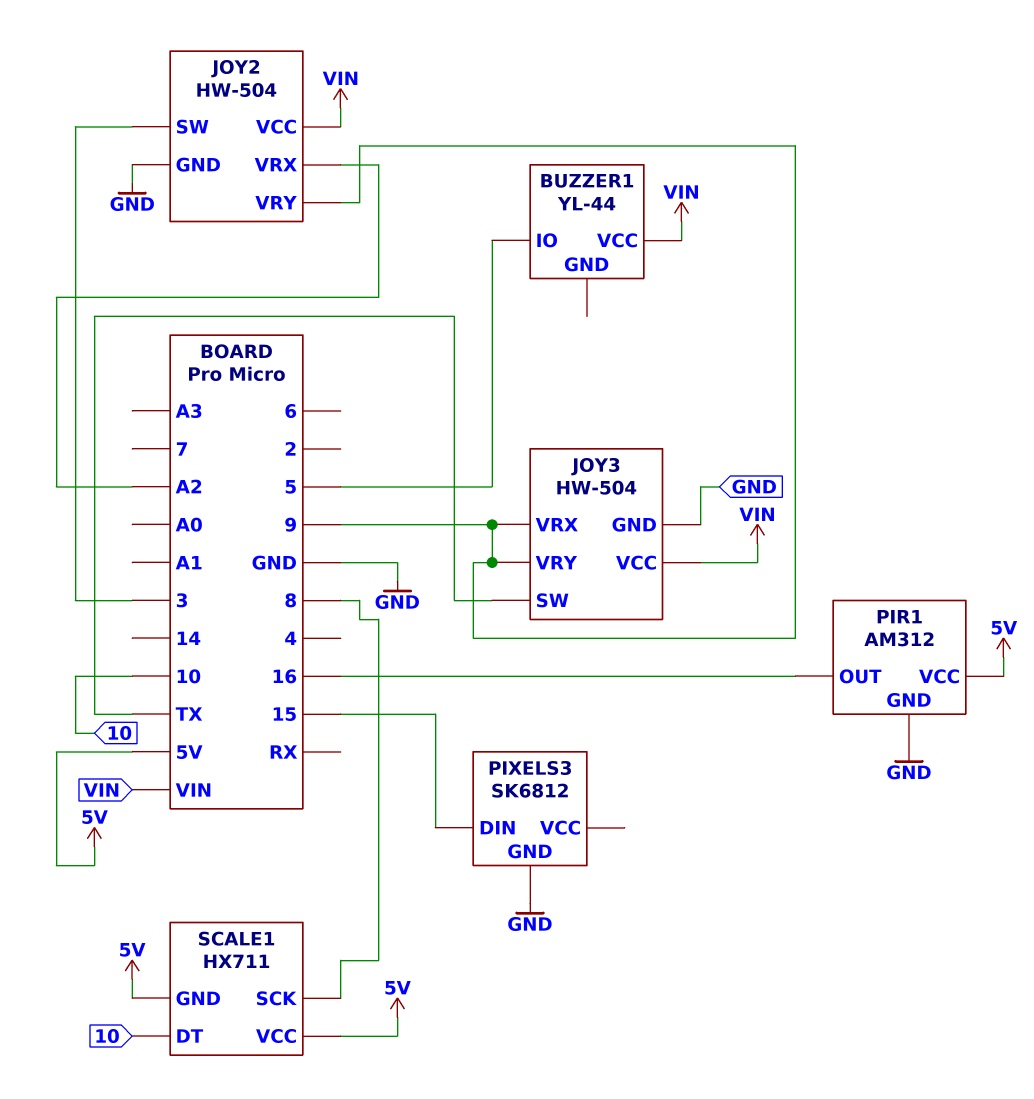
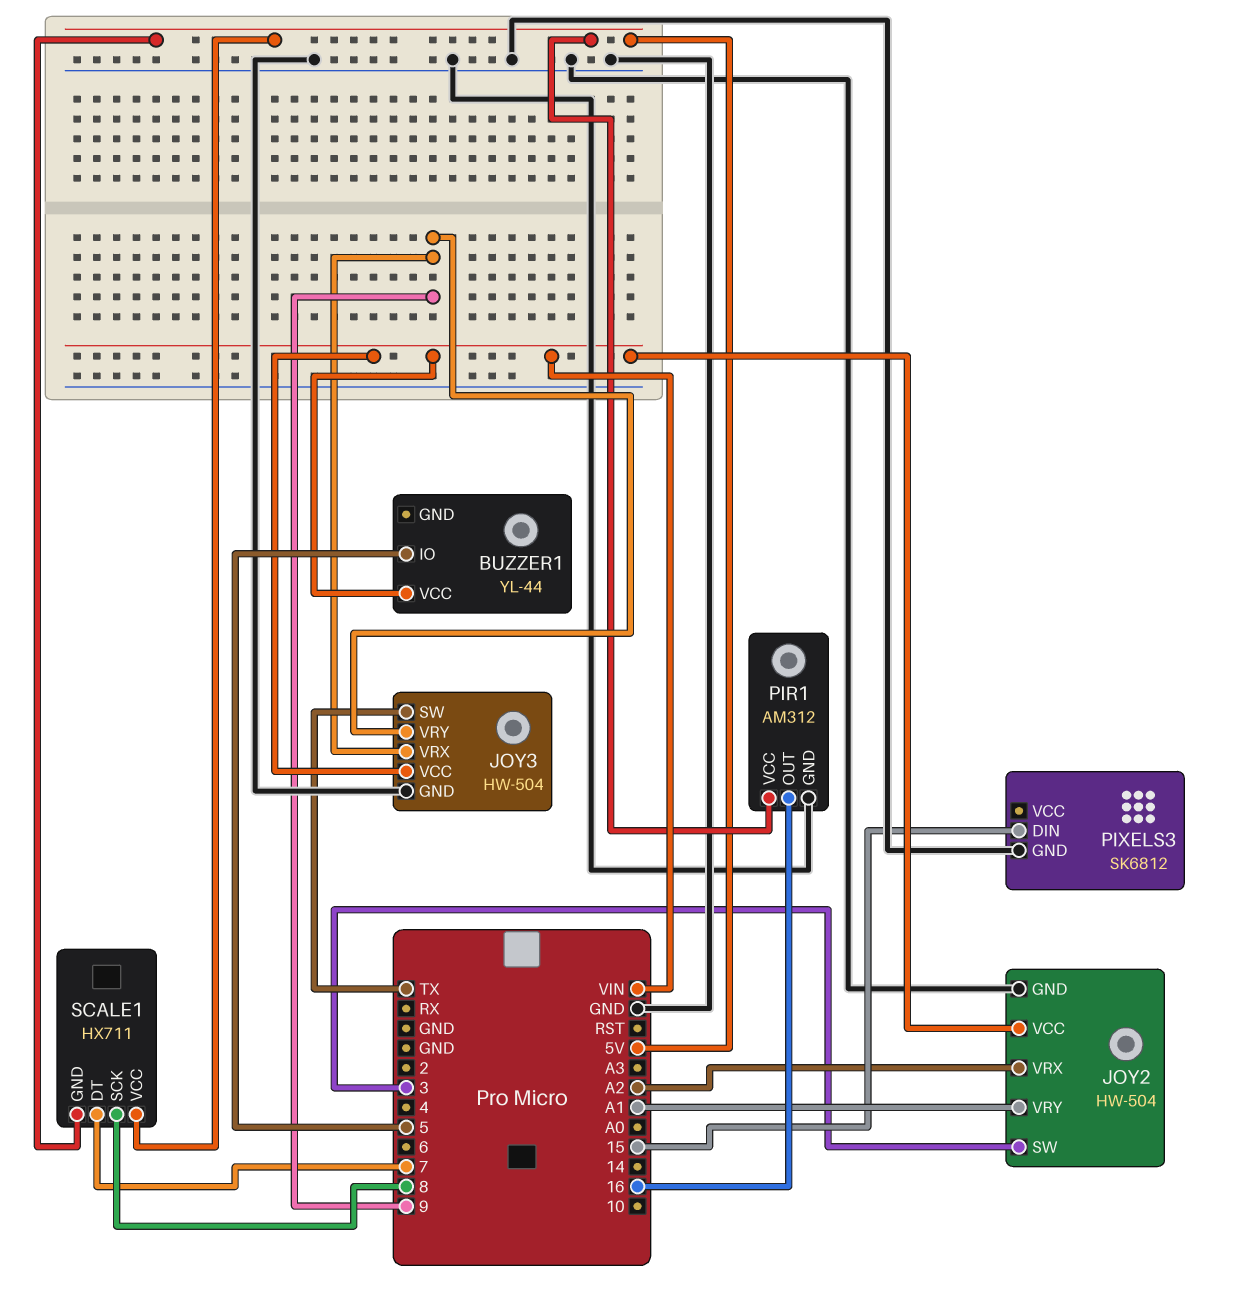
JOY2 pin VRY: 9 -> A1
SCALE1 pin DT: 10 -> 7

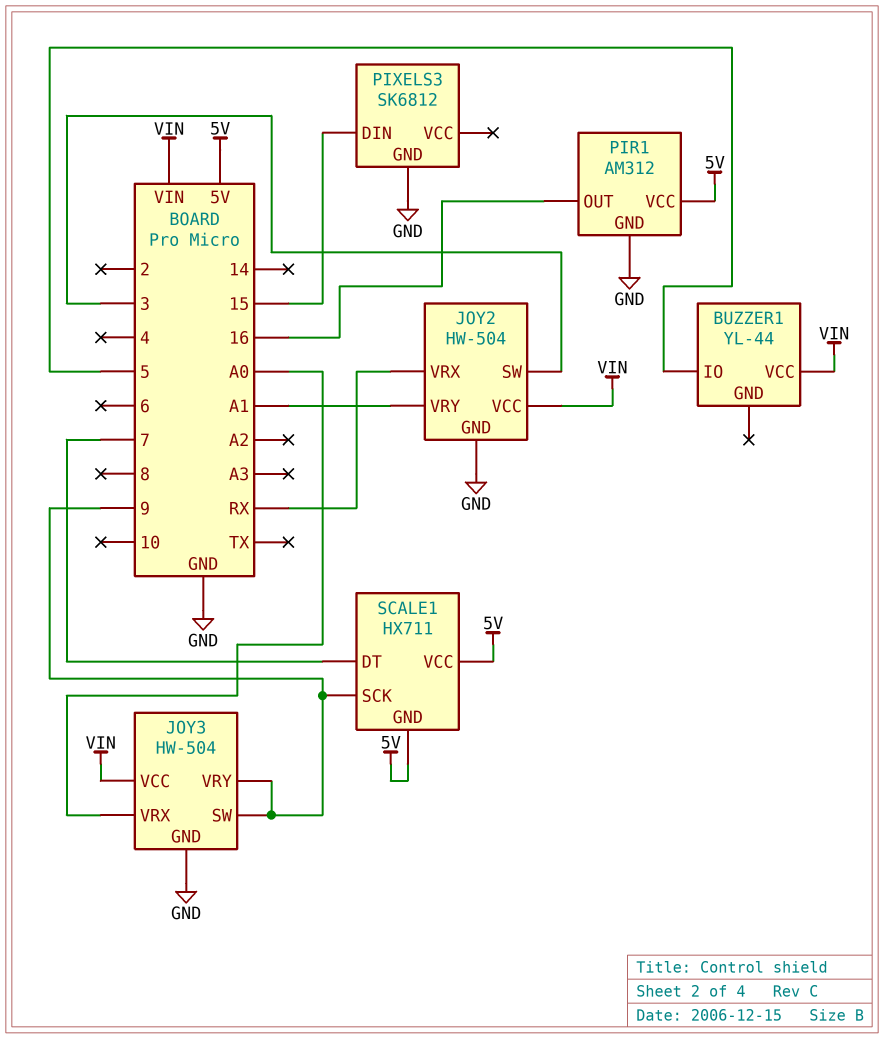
JOY2 pin VRX: A2 -> RX
JOY3 pin SW: TX -> 9
JOY3 pin VRX: 9 -> A0
SCALE1 pin SCK: 8 -> 9

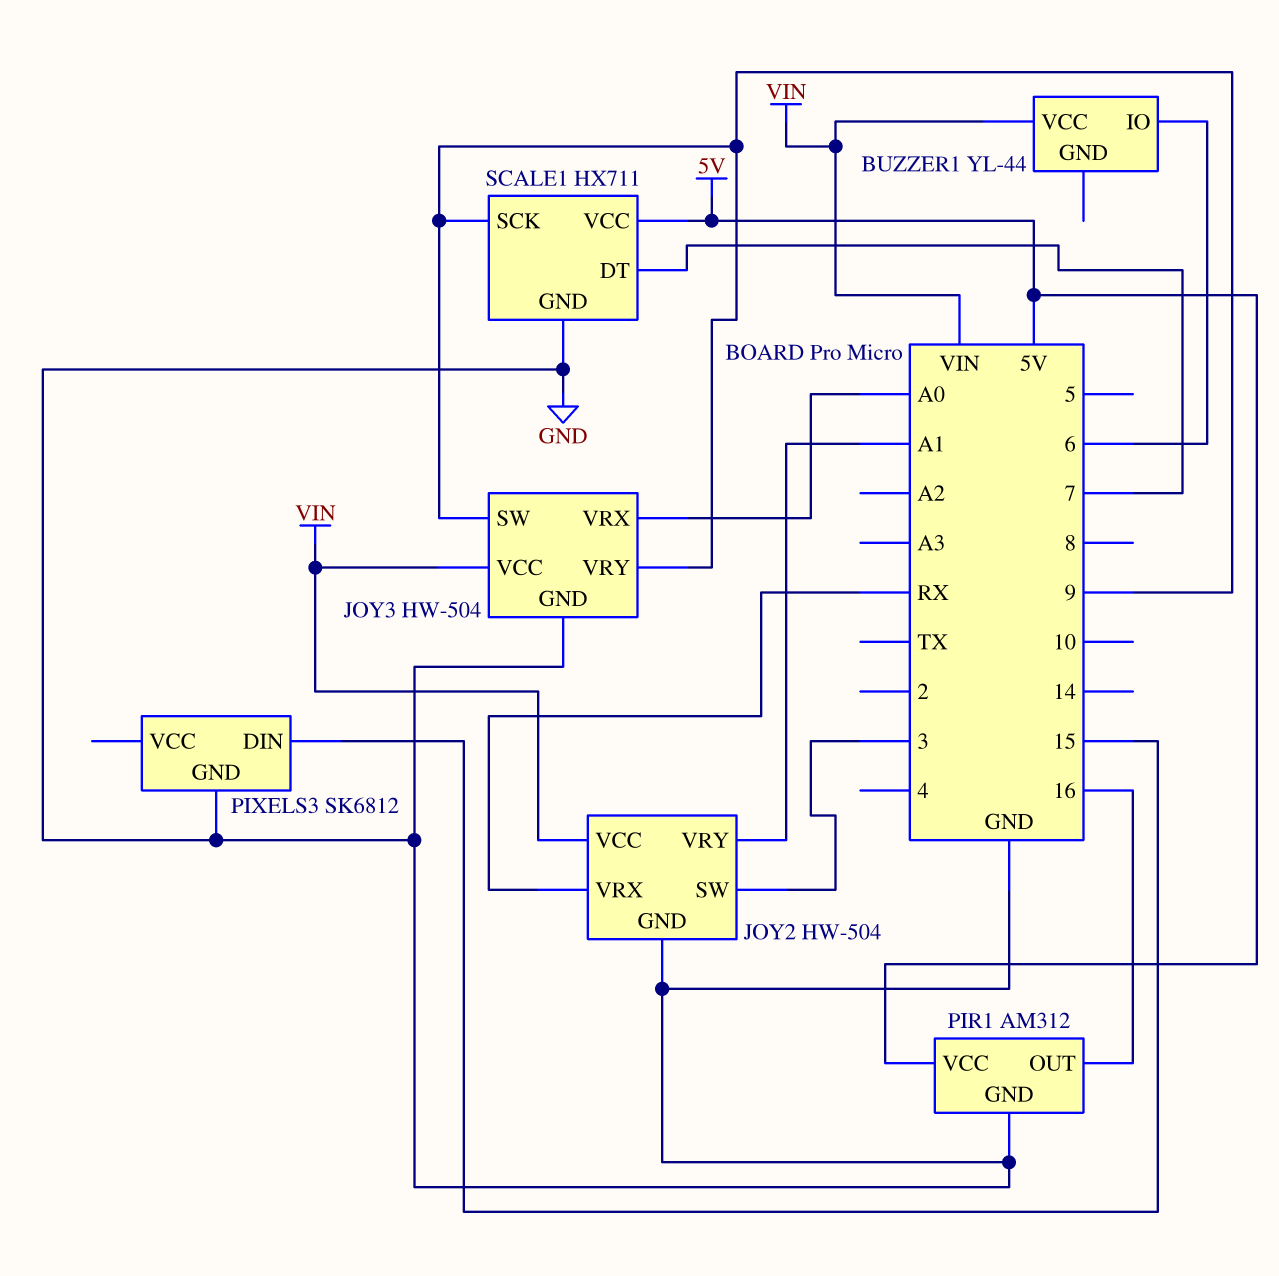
BUZZER1 pin IO: 5 -> 6
SCALE1 pin GND: 5V -> GND

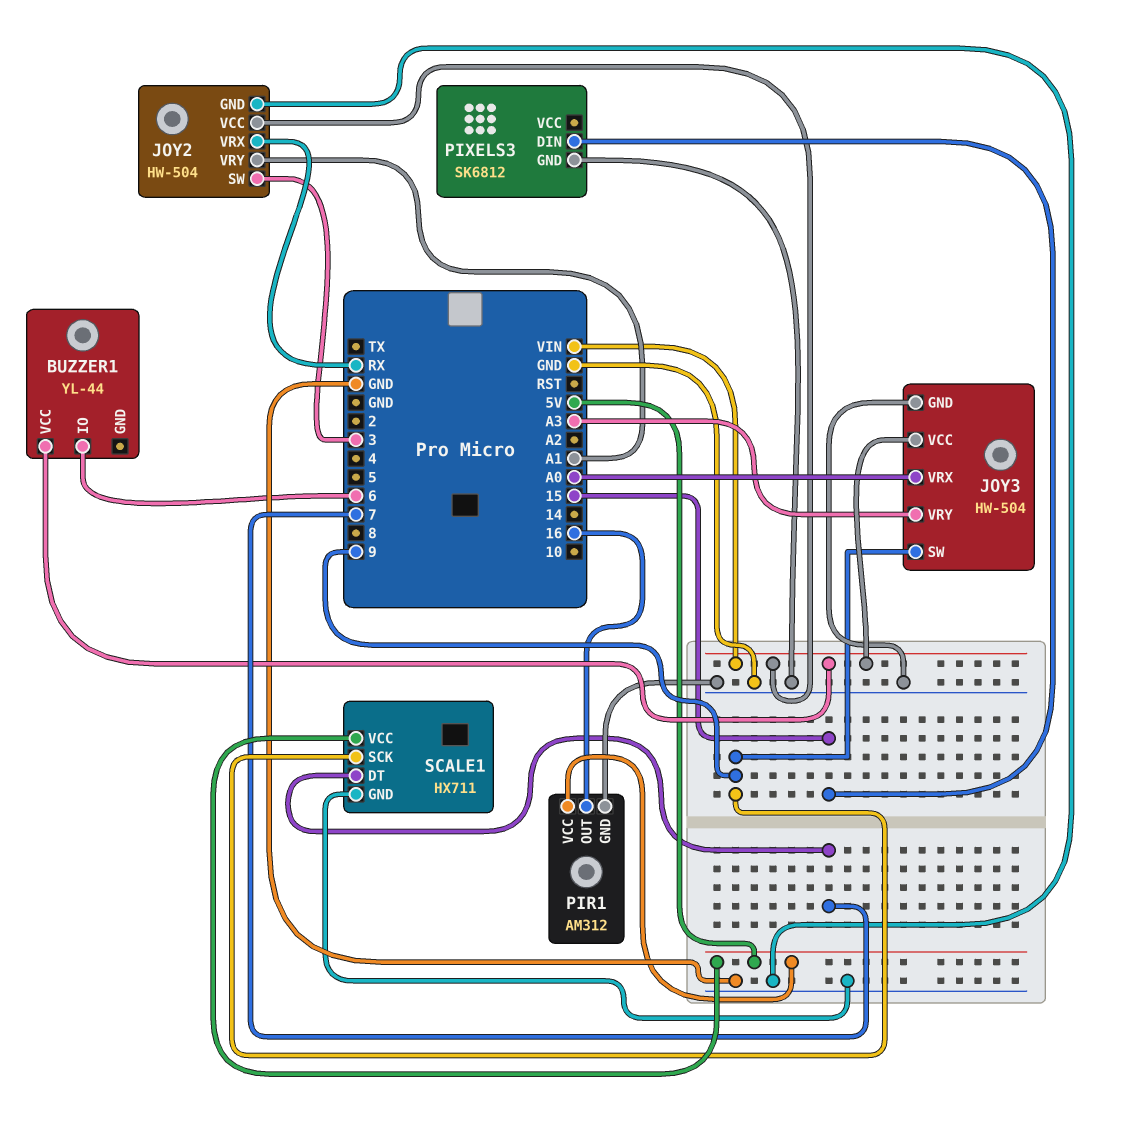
JOY3 pin VRY: 9 -> A3

